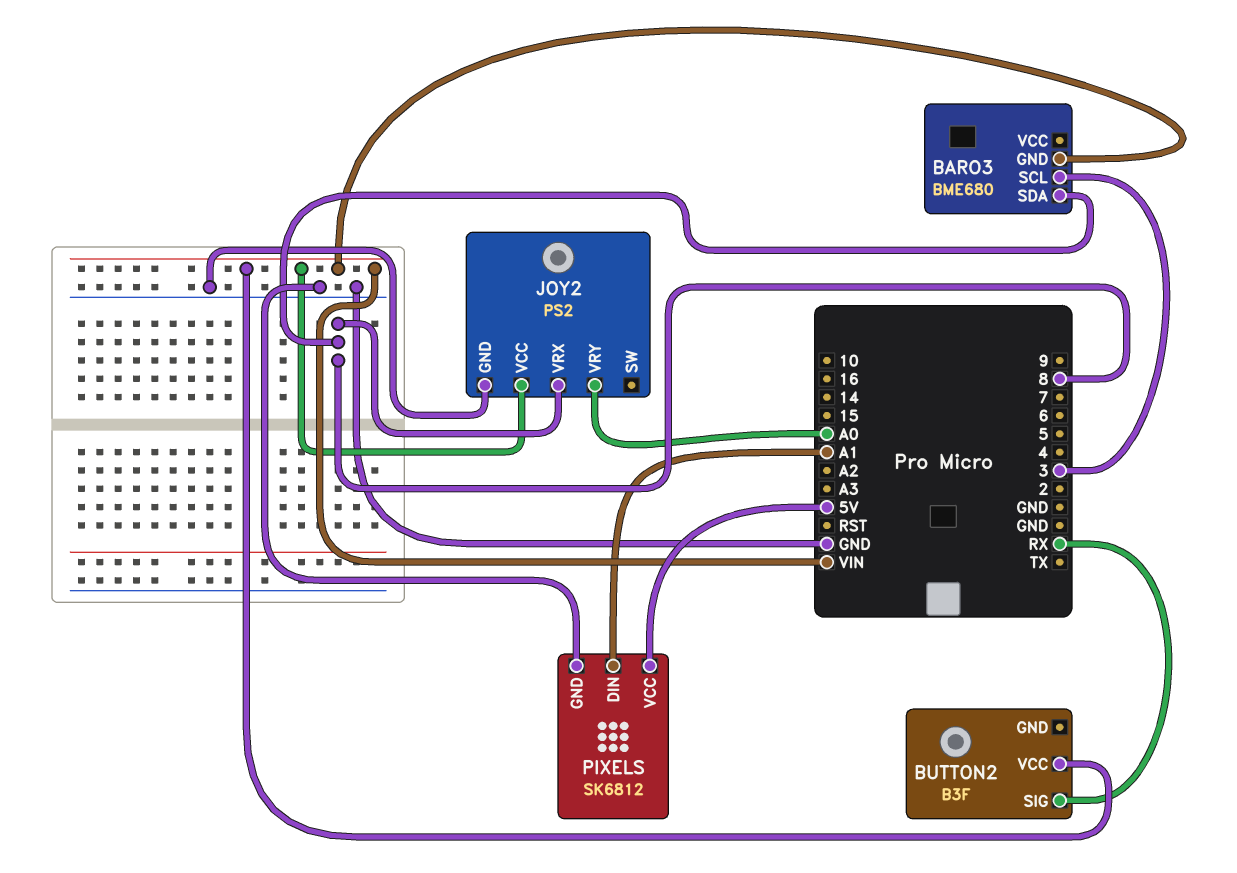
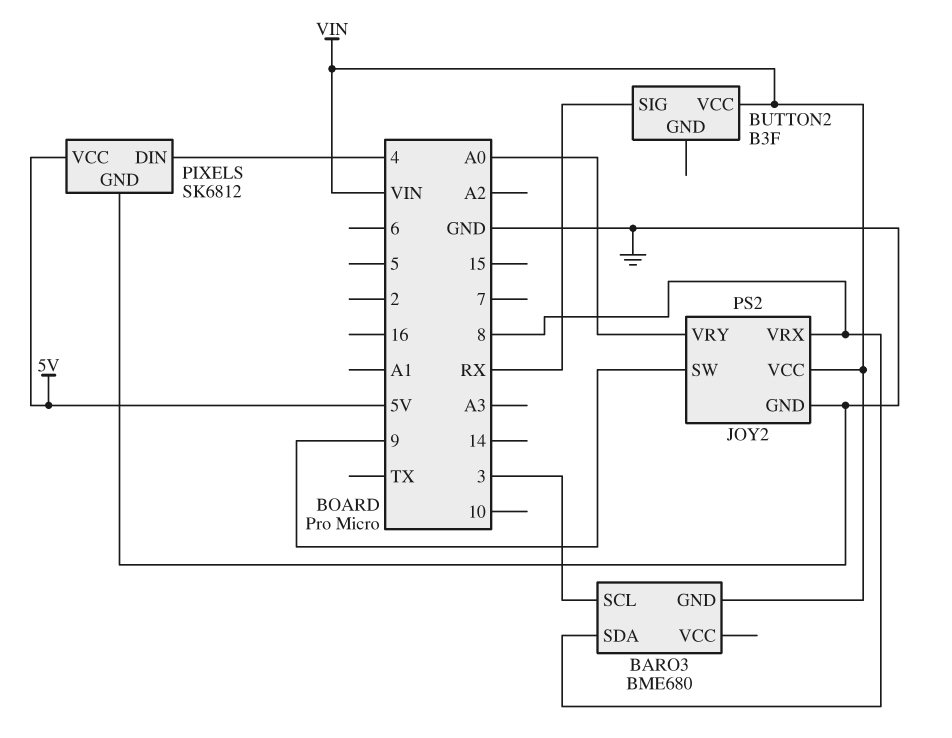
JOY2 pin SW: none -> 9
PIXELS pin DIN: A1 -> 4

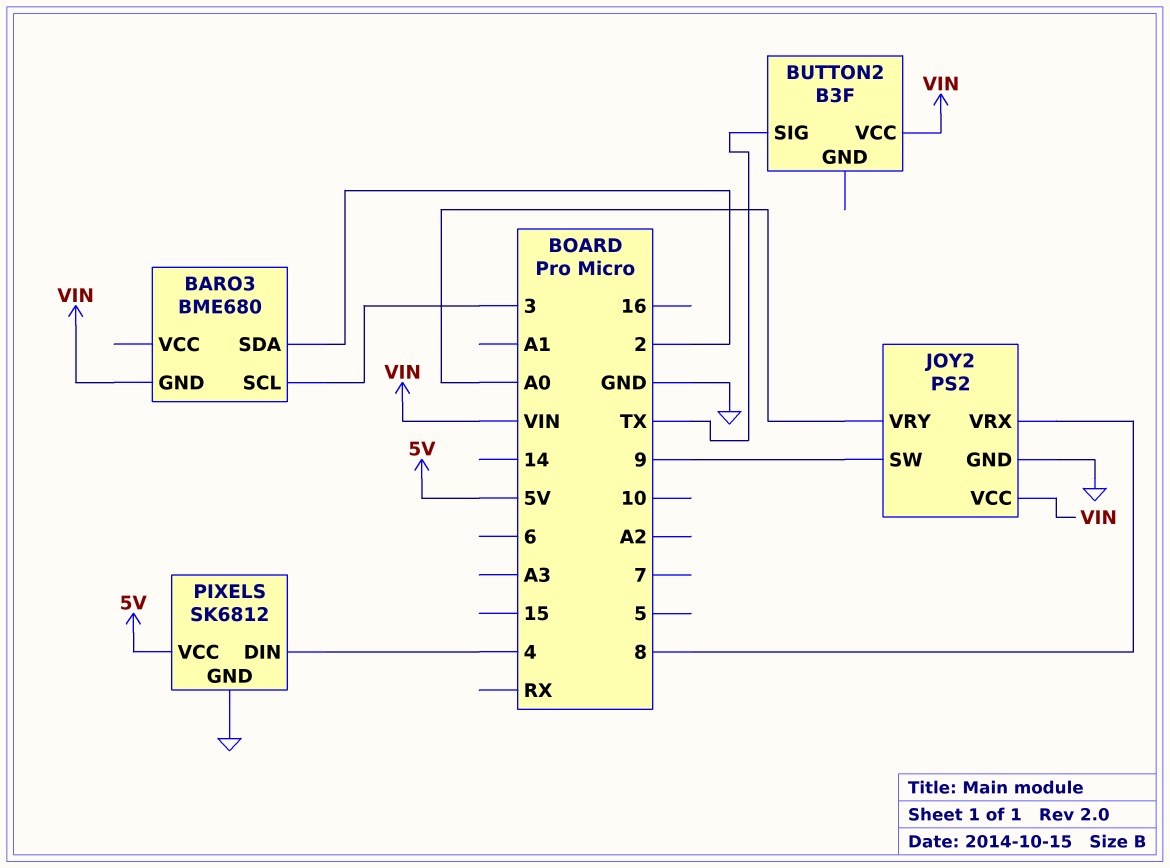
BARO3 pin SDA: 8 -> 2
BUTTON2 pin SIG: RX -> TX

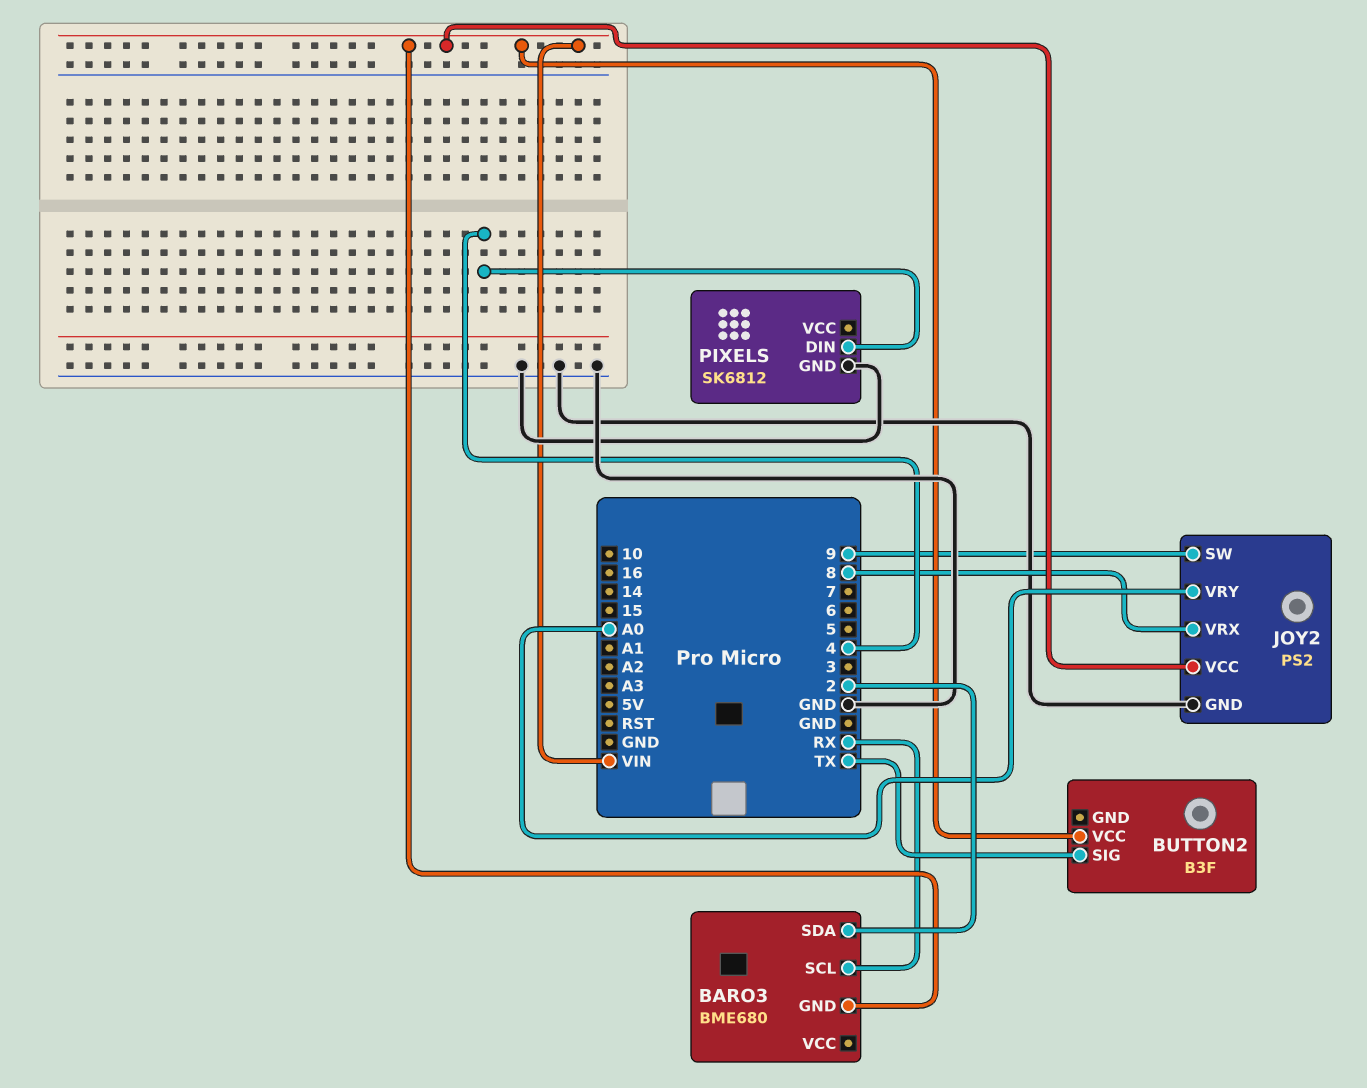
BARO3 pin SCL: 3 -> RX
PIXELS pin VCC: 5V -> none

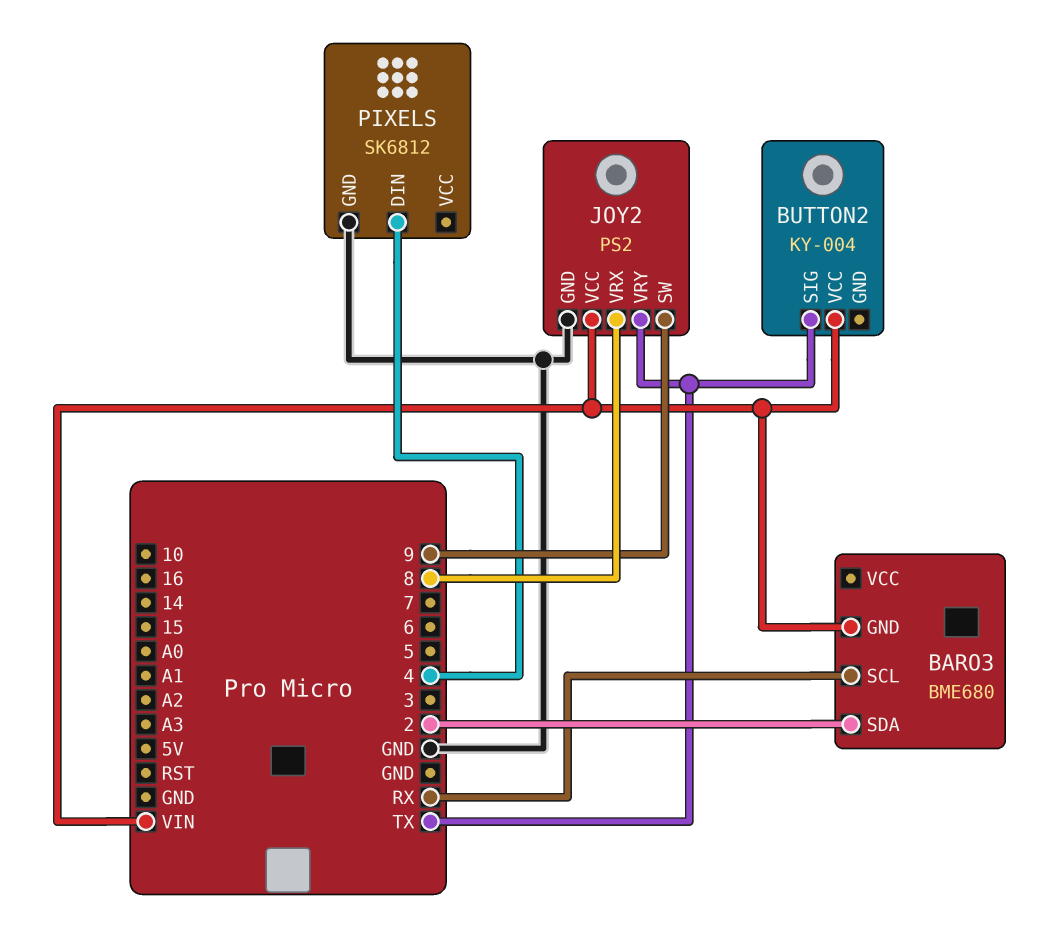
BUTTON2: B3F -> KY-004
JOY2 pin VRY: A0 -> TX

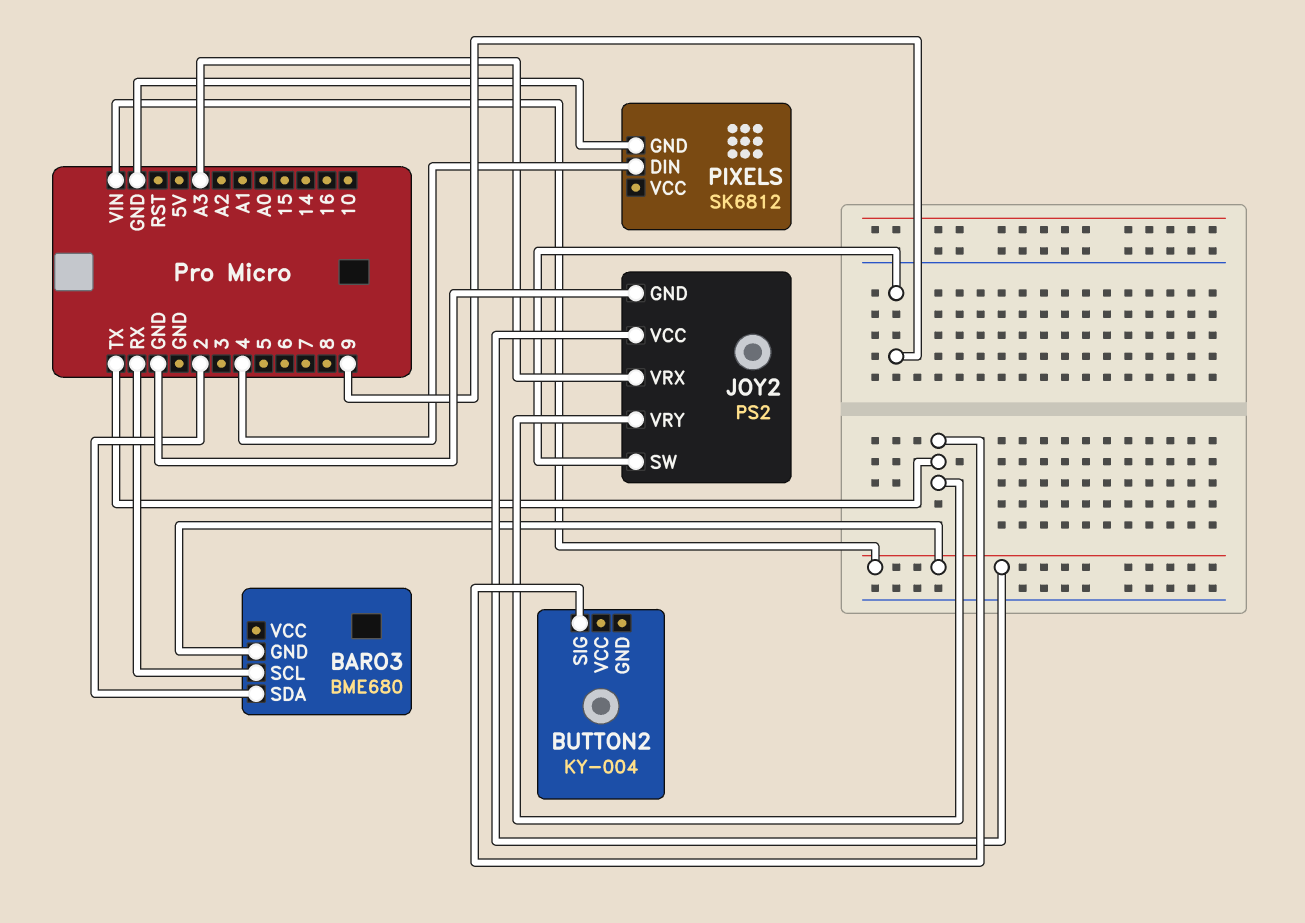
BUTTON2 pin VCC: VIN -> none
JOY2 pin VRX: 8 -> A3

